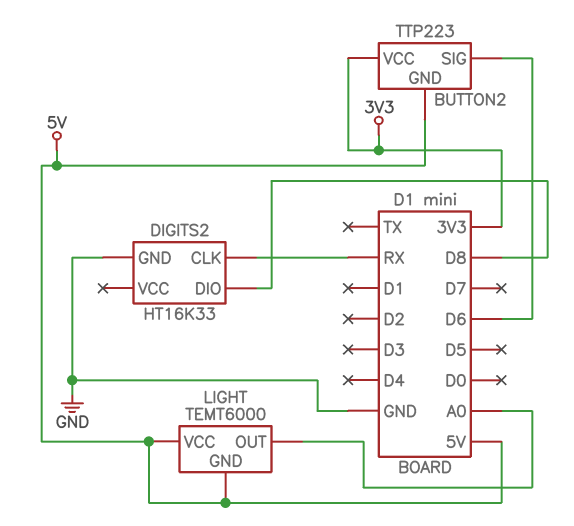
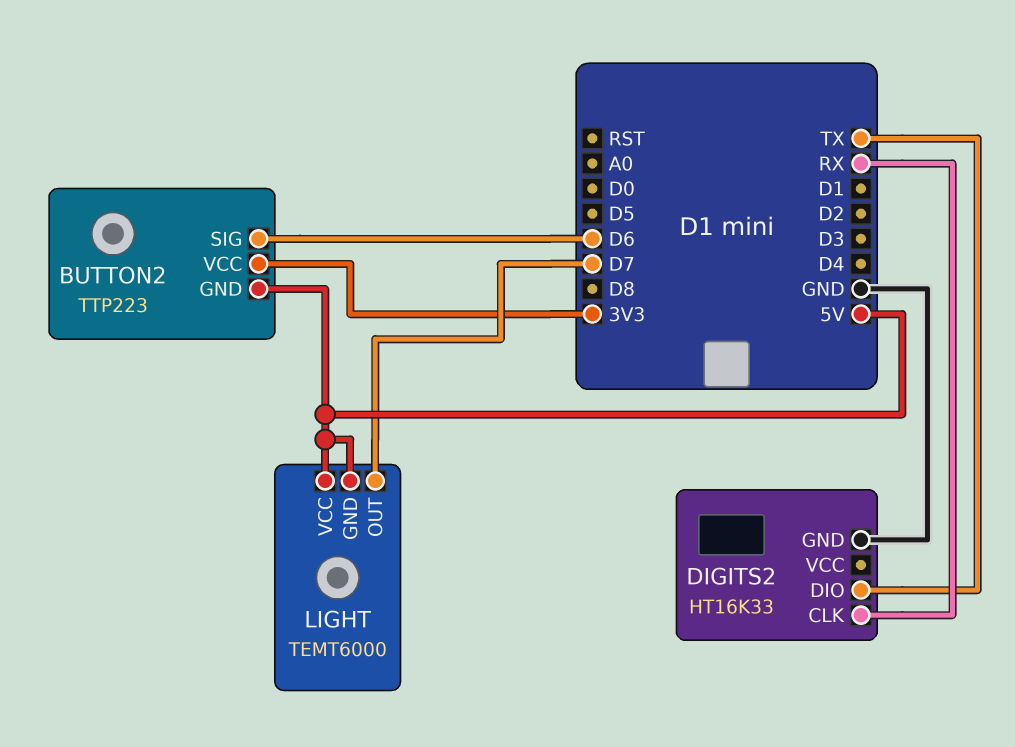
DIGITS2 pin DIO: D8 -> TX
LIGHT pin OUT: A0 -> D7

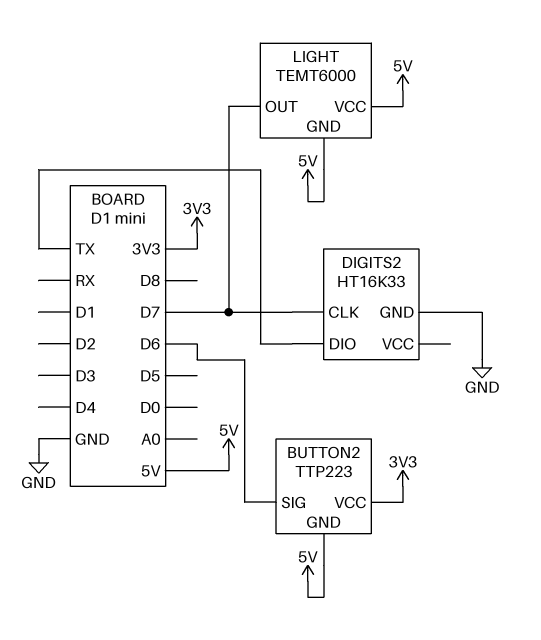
DIGITS2 pin CLK: RX -> D7

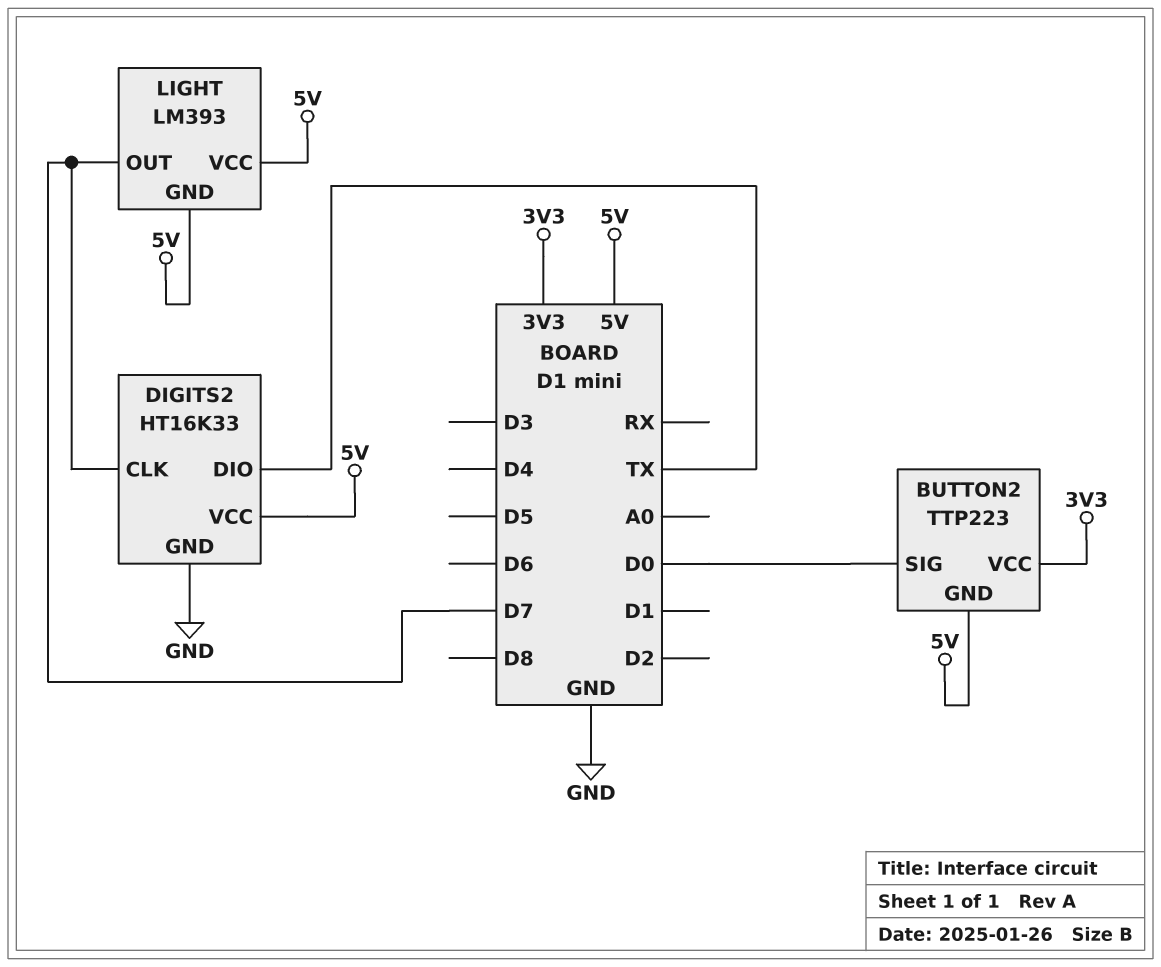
BUTTON2 pin SIG: D6 -> D0
DIGITS2 pin VCC: none -> 5V
LIGHT: TEMT6000 -> LM393

